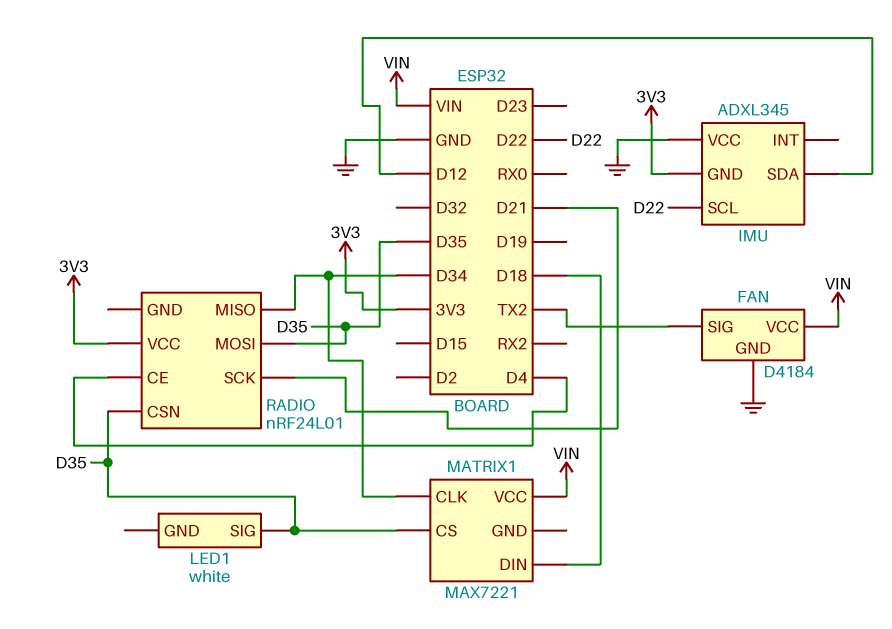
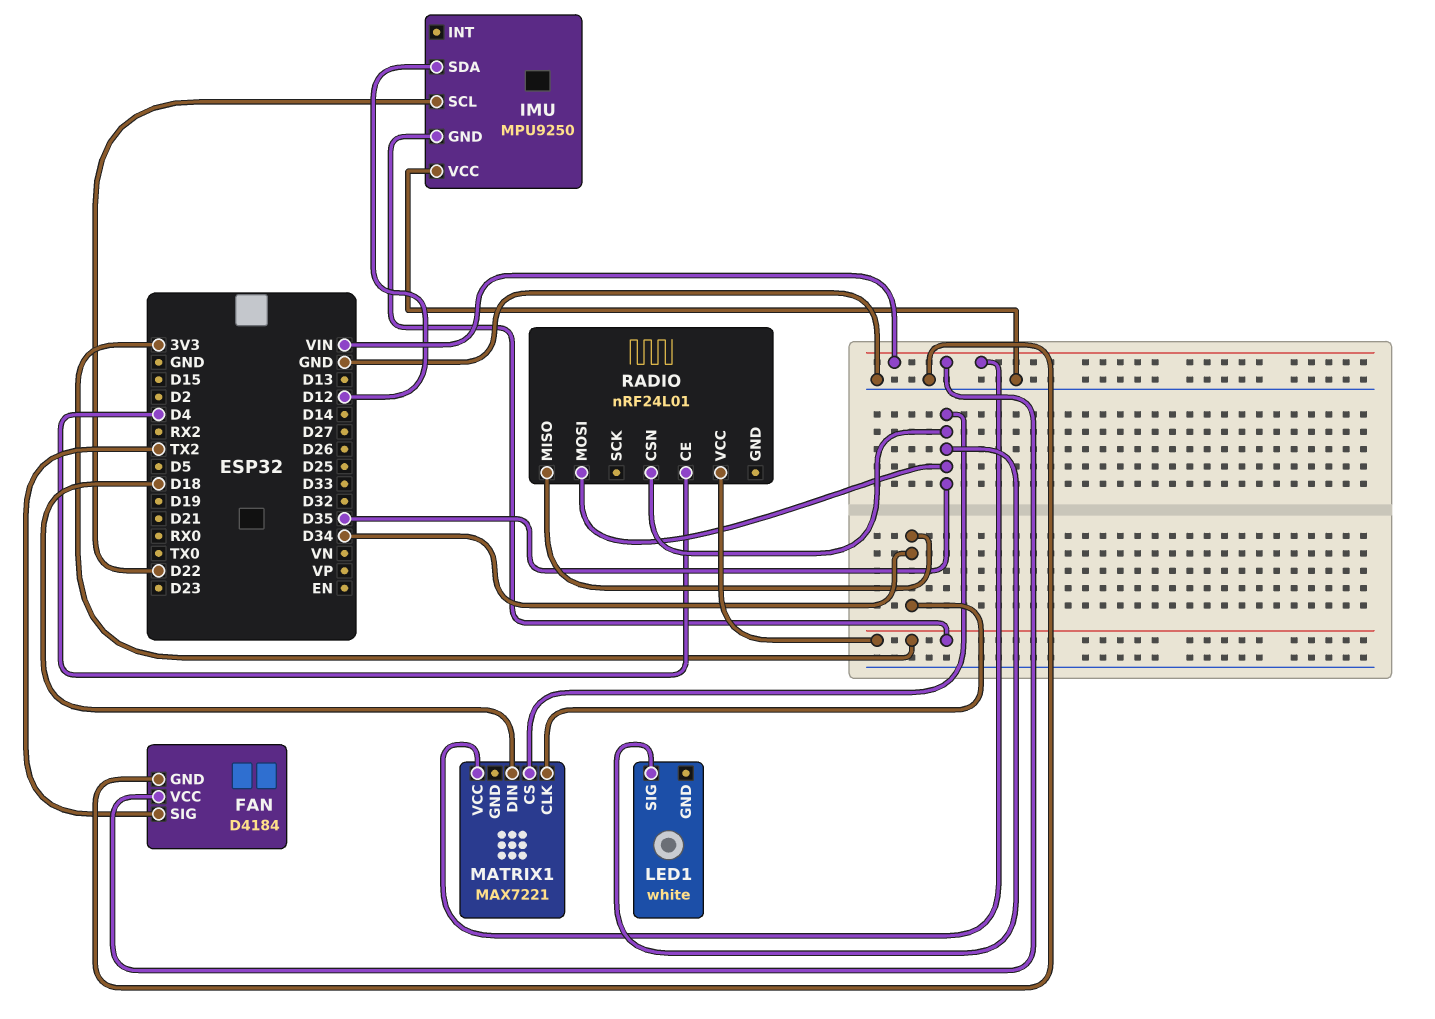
IMU: ADXL345 -> MPU9250
RADIO pin SCK: D21 -> none

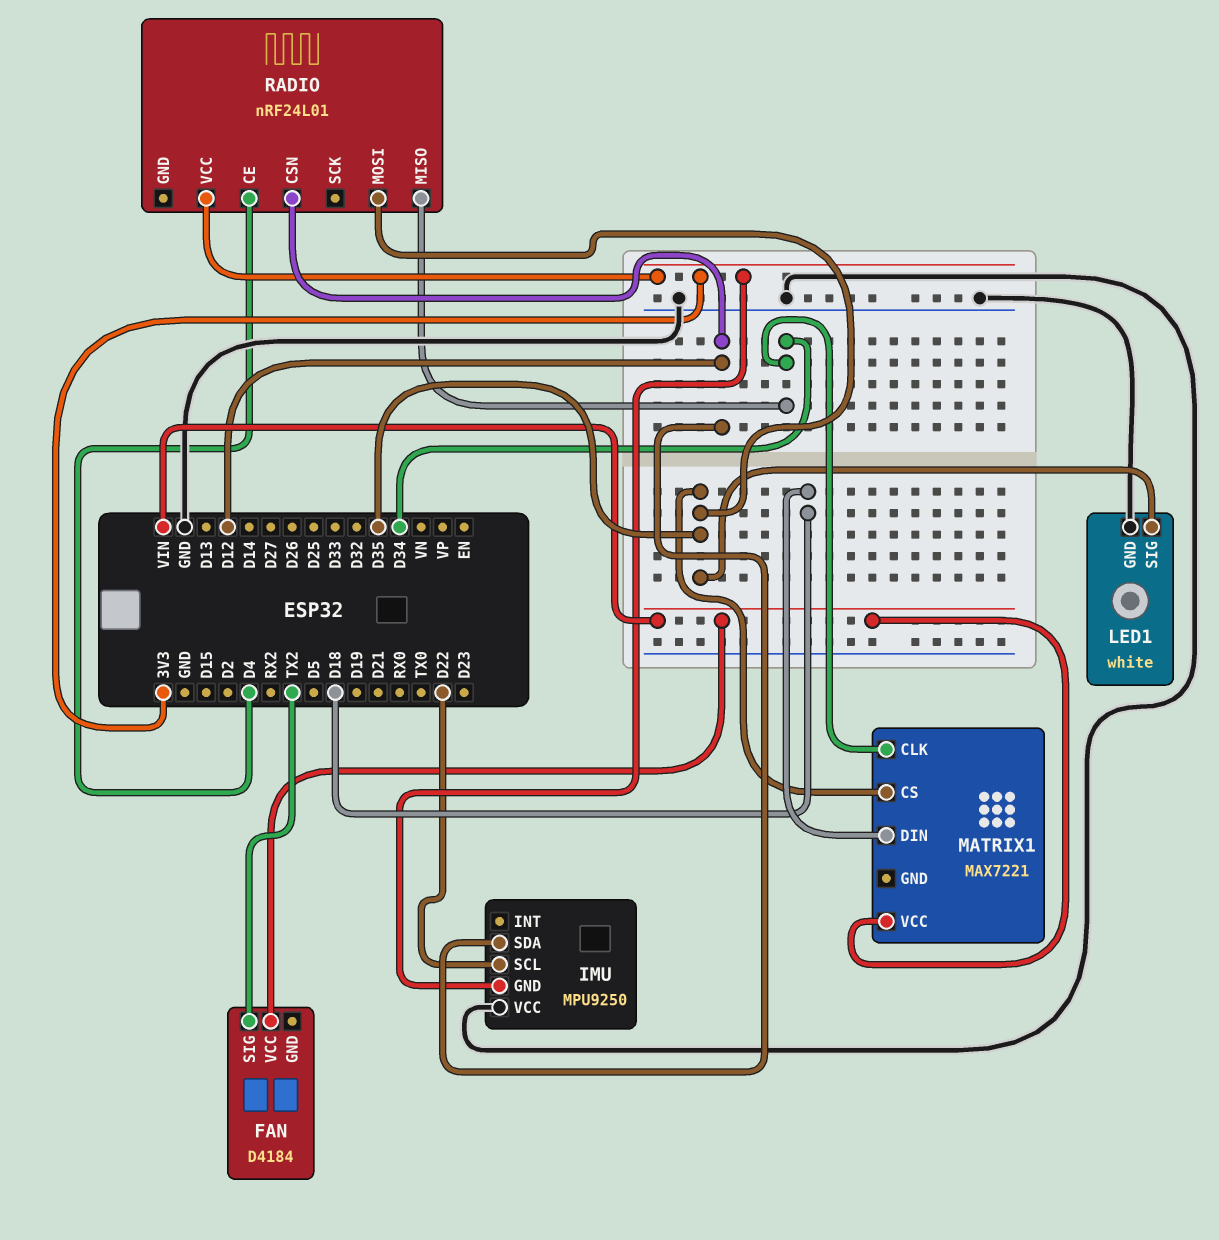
FAN pin GND: GND -> none
LED1 pin GND: none -> GND
RADIO pin CSN: D35 -> D12

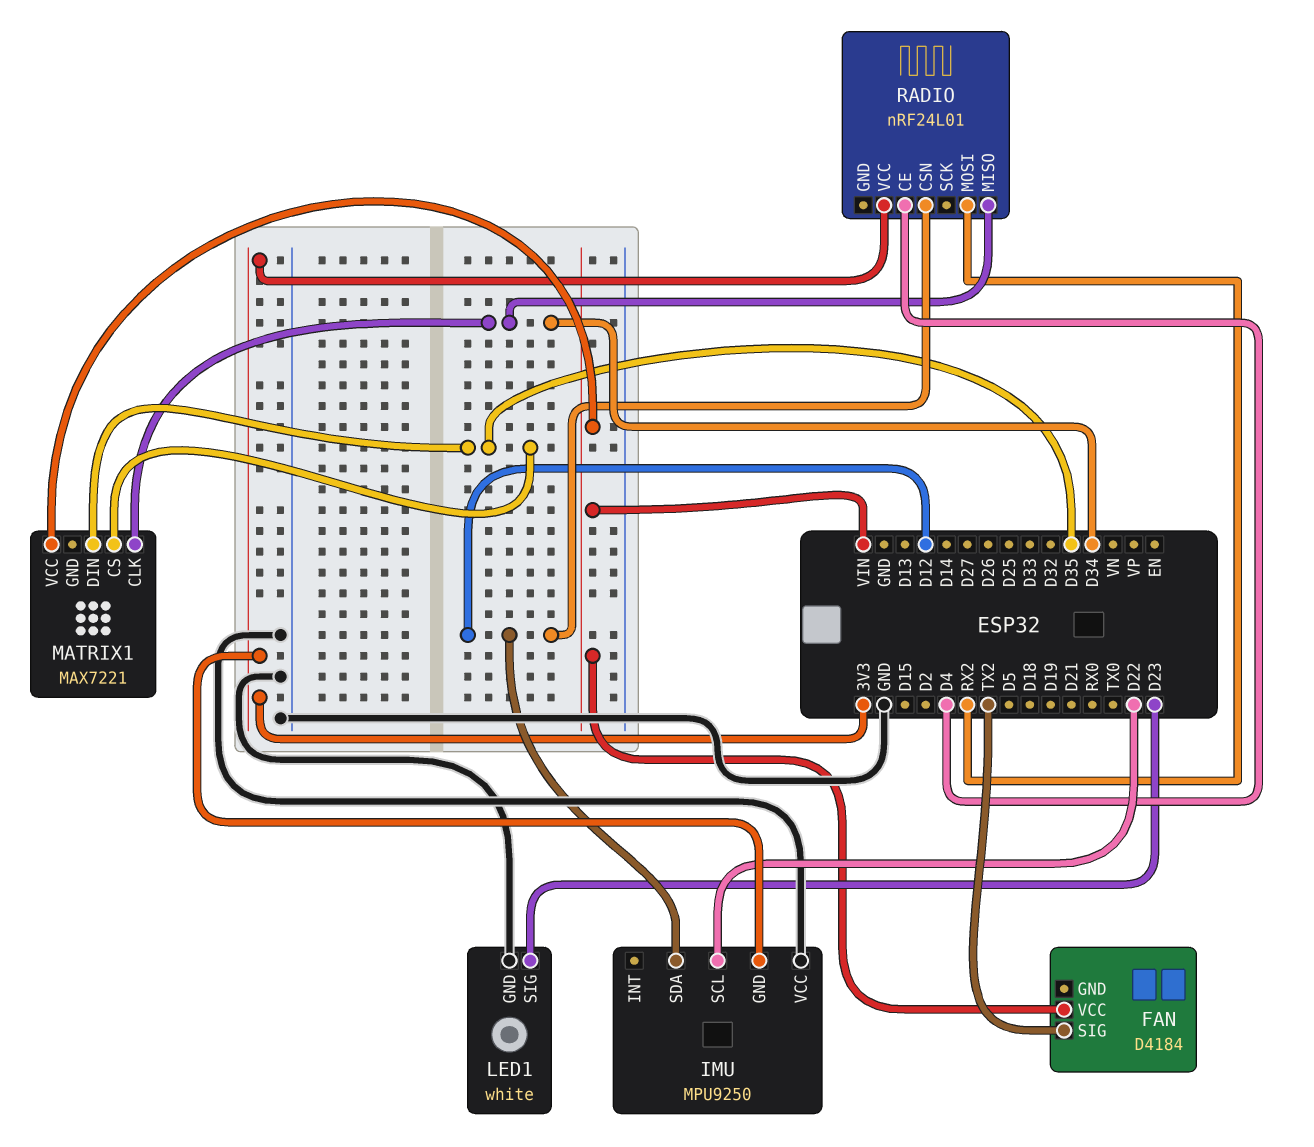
LED1 pin SIG: D35 -> D23
MATRIX1 pin DIN: D18 -> D35
RADIO pin MOSI: D35 -> RX2

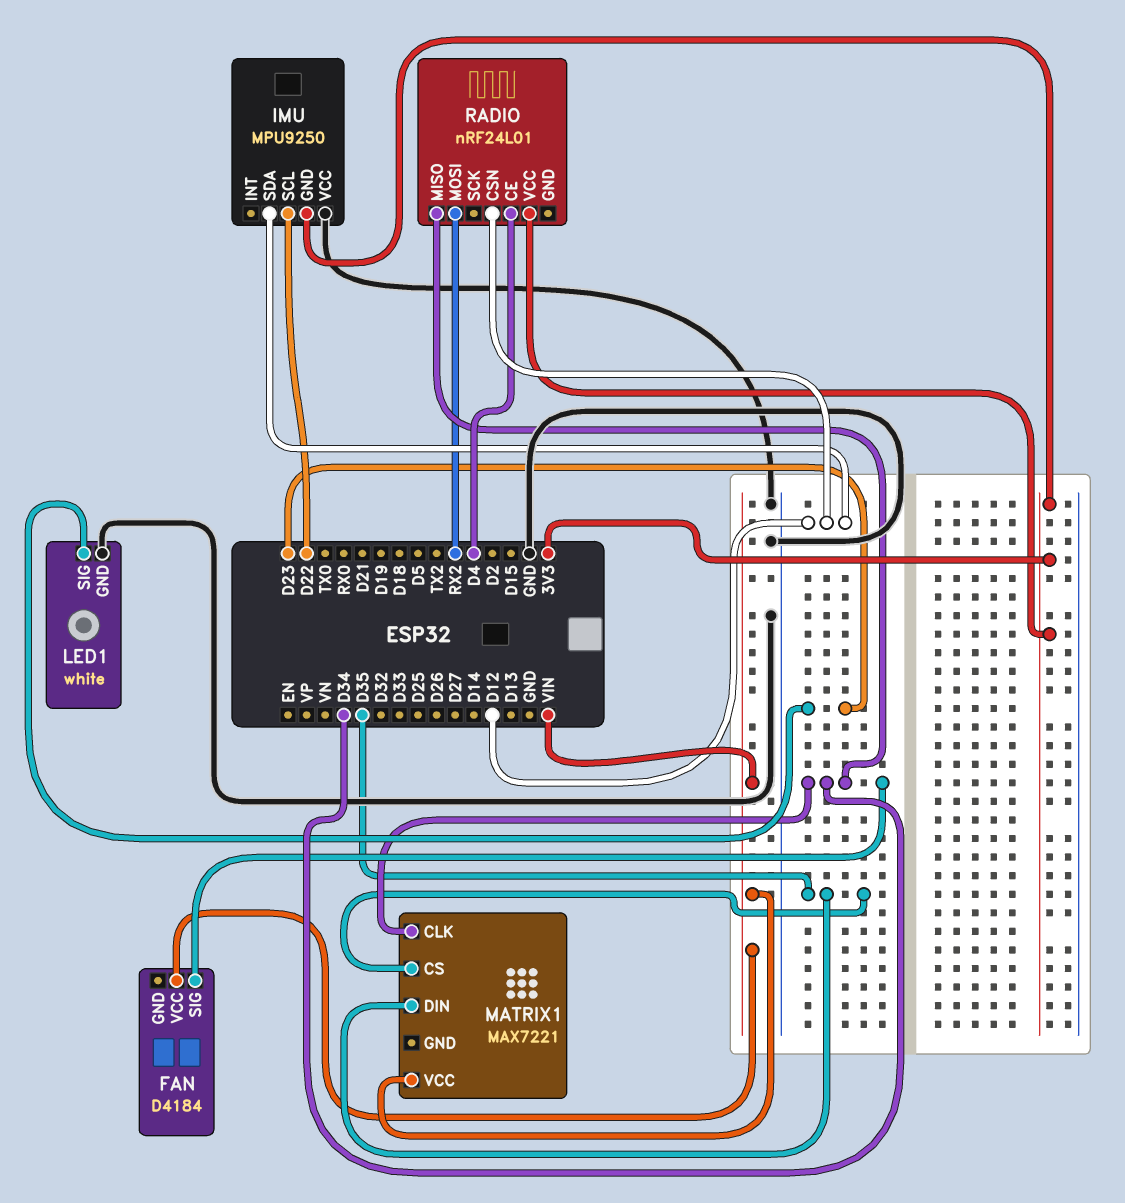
FAN pin SIG: TX2 -> D34

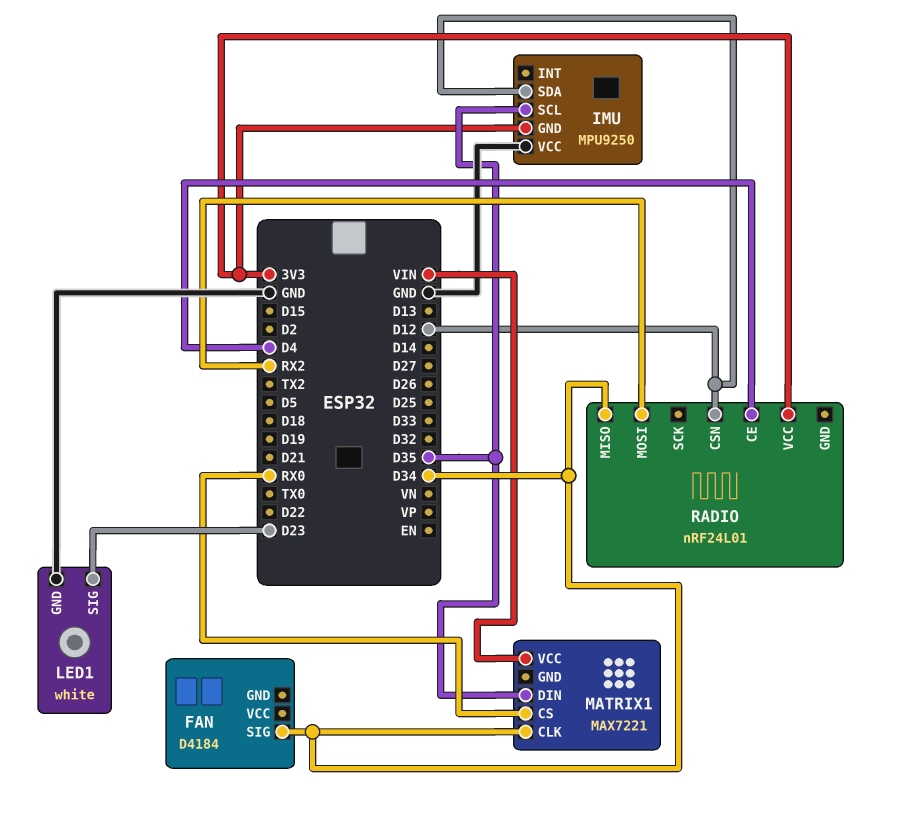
FAN pin VCC: VIN -> none
IMU pin SCL: D22 -> D35
MATRIX1 pin CS: D35 -> RX0

